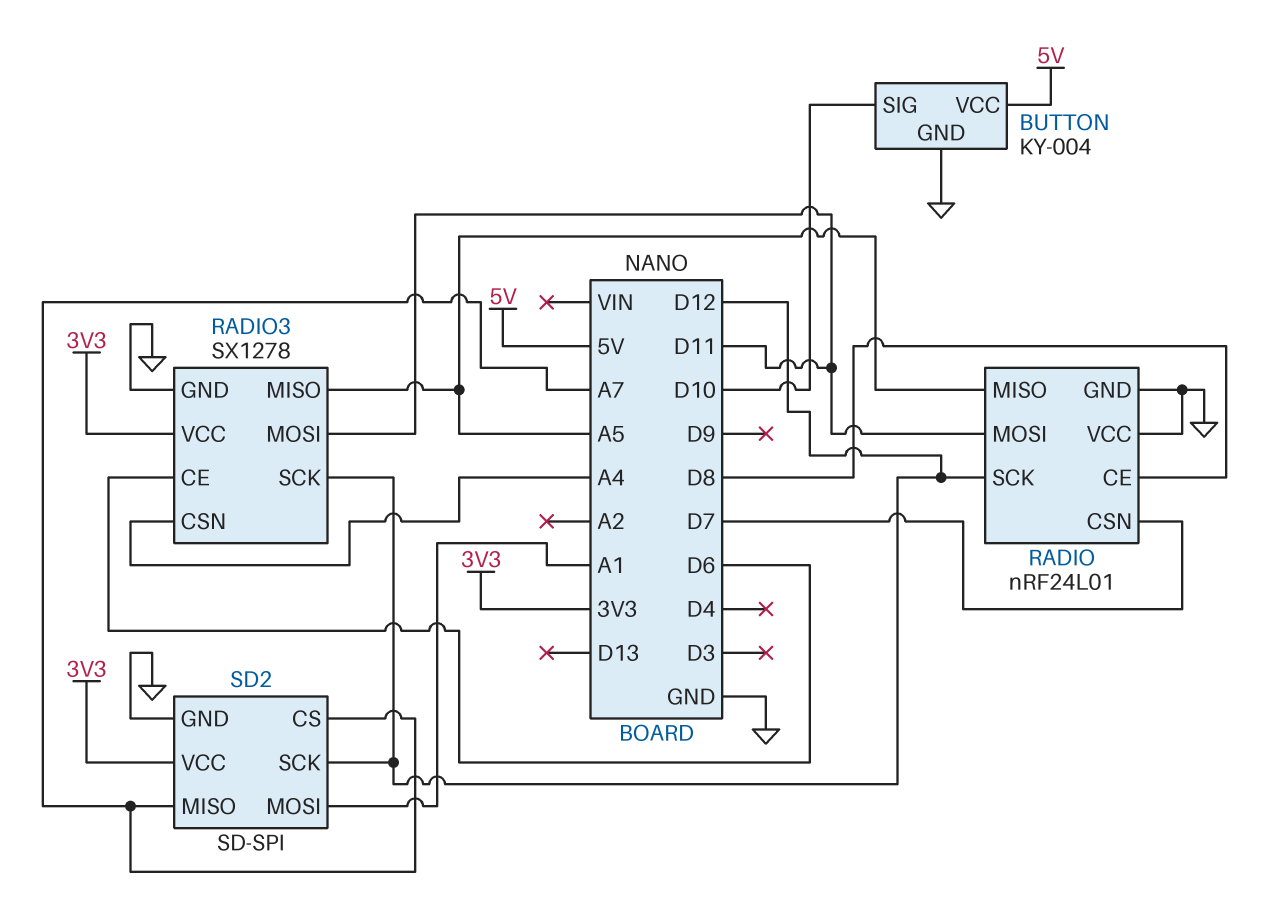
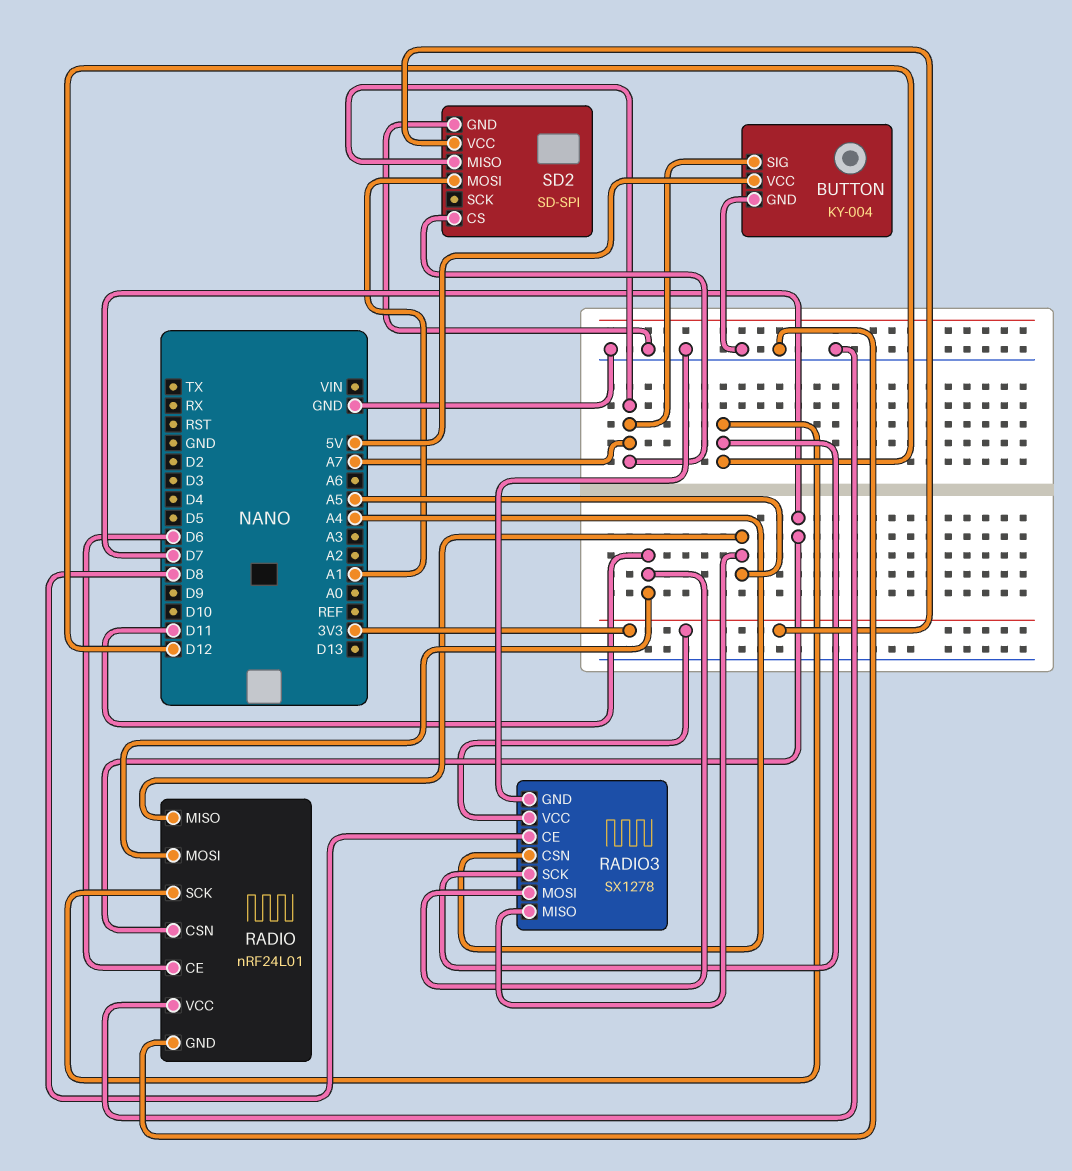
BUTTON pin SIG: D10 -> A7
RADIO pin CE: D8 -> D6
RADIO3 pin CE: D6 -> D8
SD2 pin SCK: D12 -> none

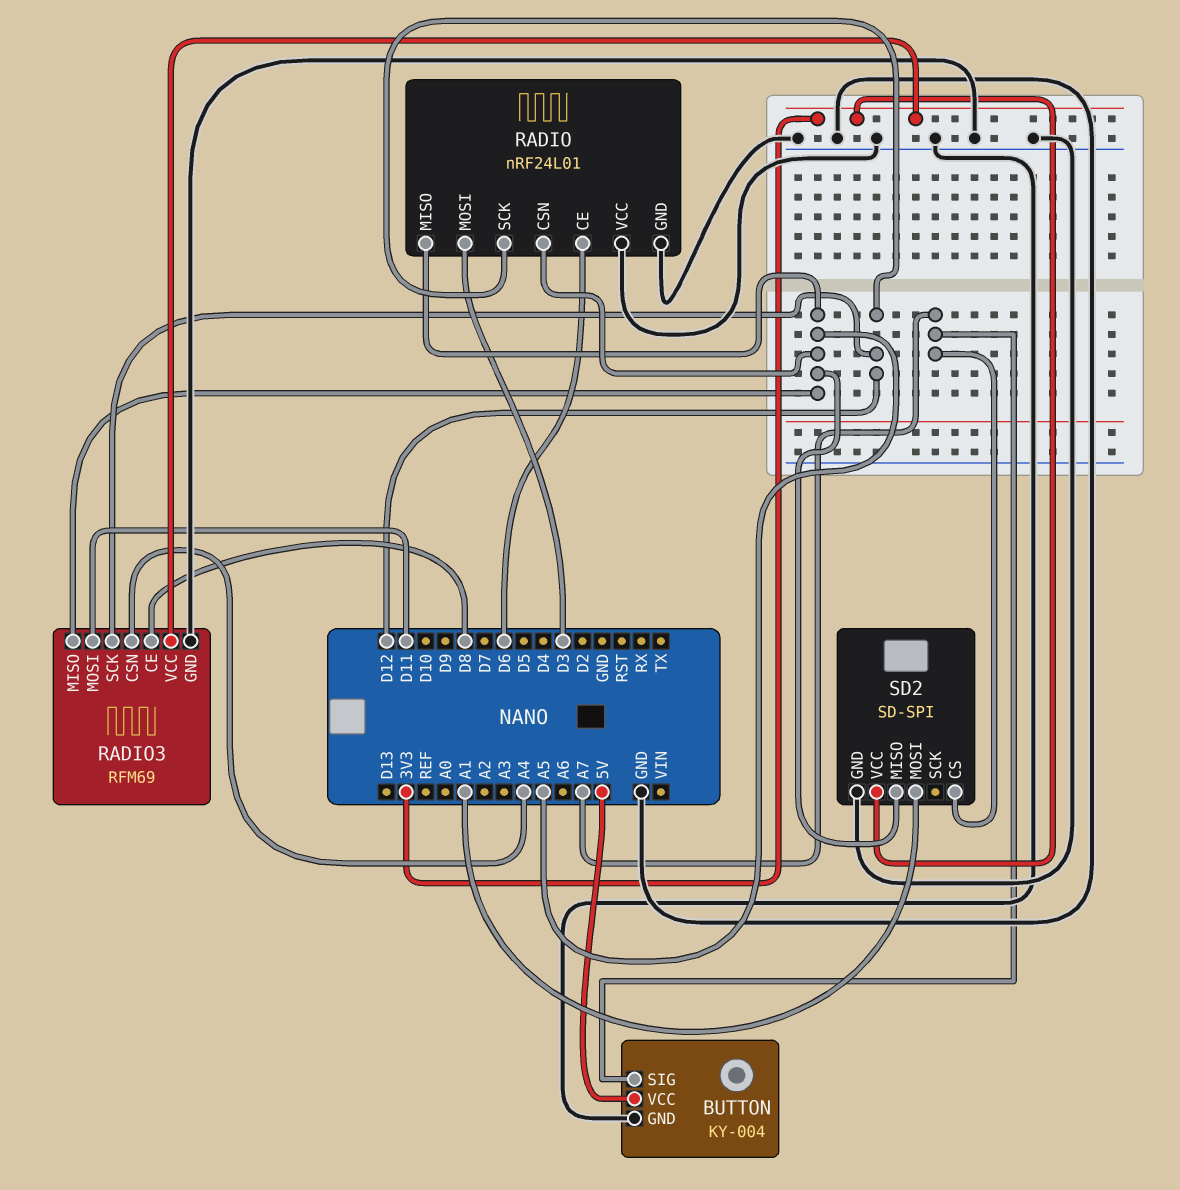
RADIO pin CSN: D7 -> A5
RADIO pin MOSI: D11 -> D3
RADIO3: SX1278 -> RFM69
SD2 pin MISO: A7 -> A5

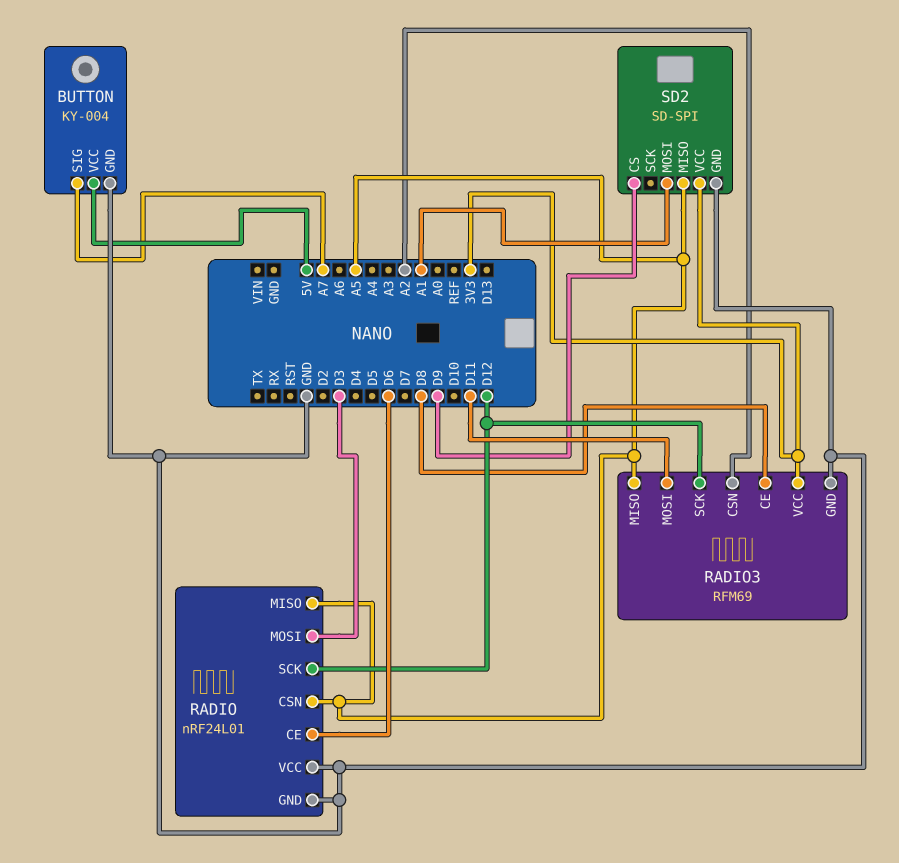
RADIO3 pin CSN: A4 -> A2
SD2 pin CS: A7 -> D9

